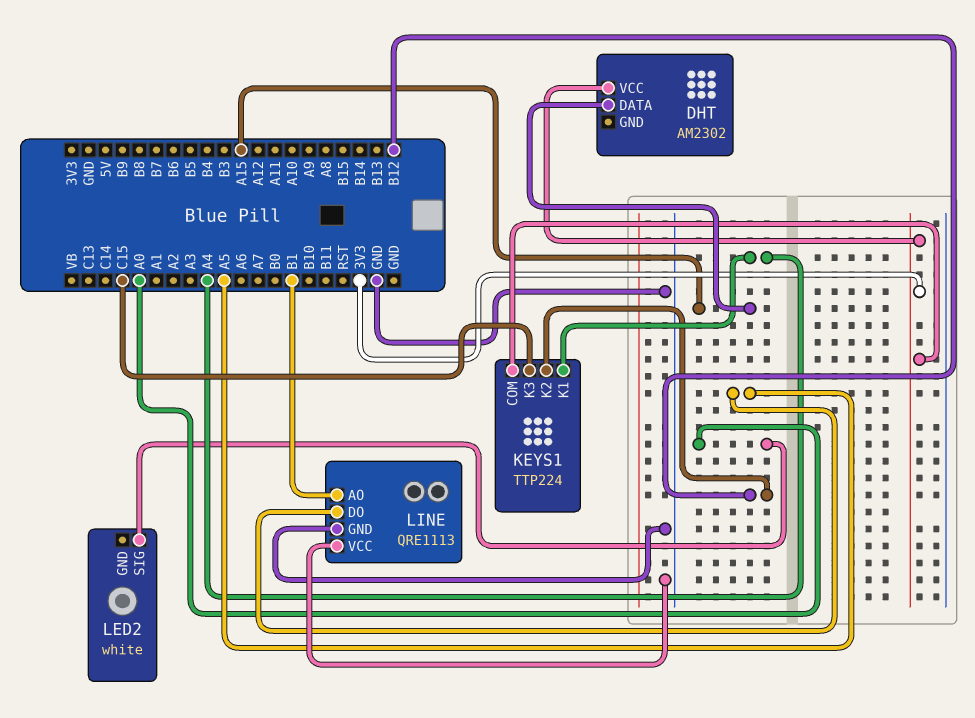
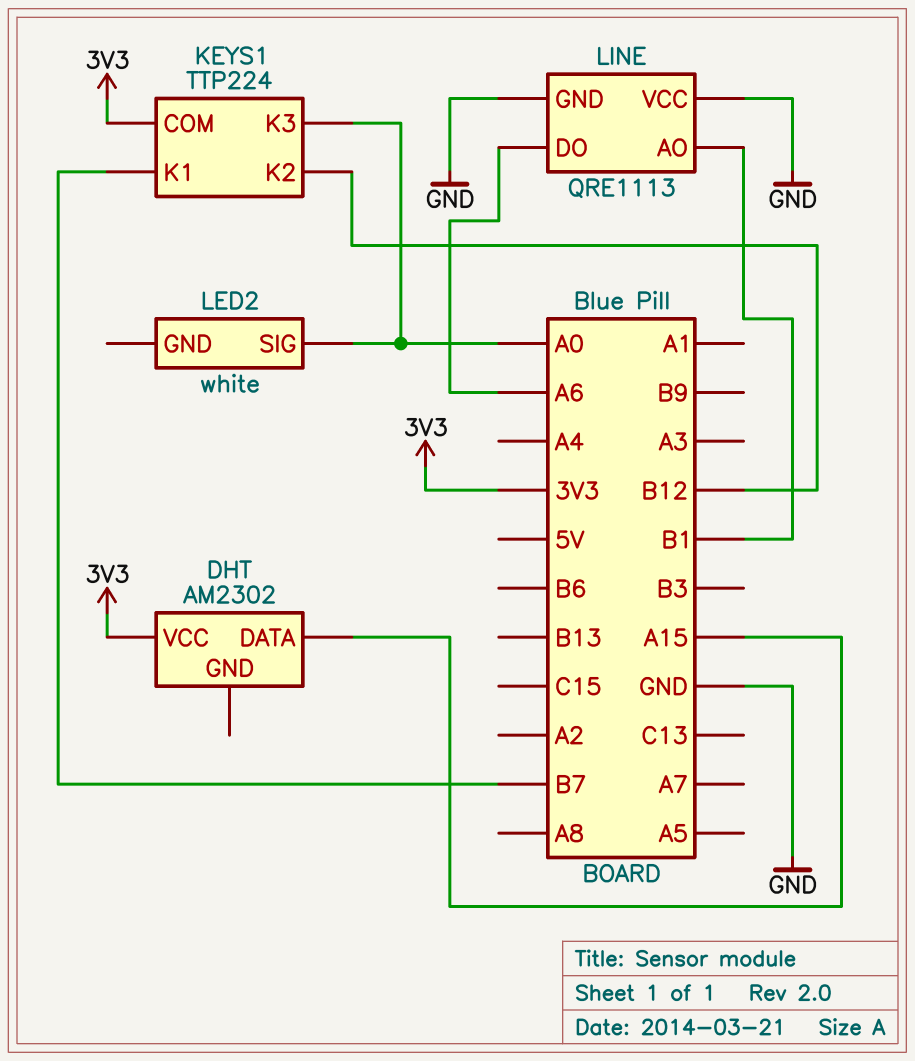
KEYS1 pin K1: A4 -> B7
KEYS1 pin K3: C15 -> A0
LINE pin DO: A5 -> A6

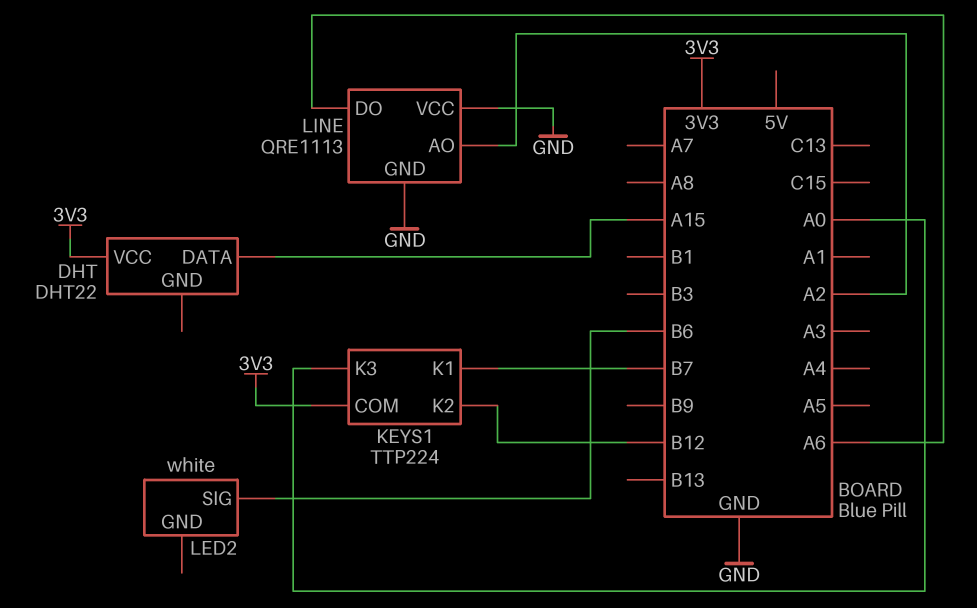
DHT: AM2302 -> DHT22
LED2 pin SIG: A0 -> B6
LINE pin AO: B1 -> A2

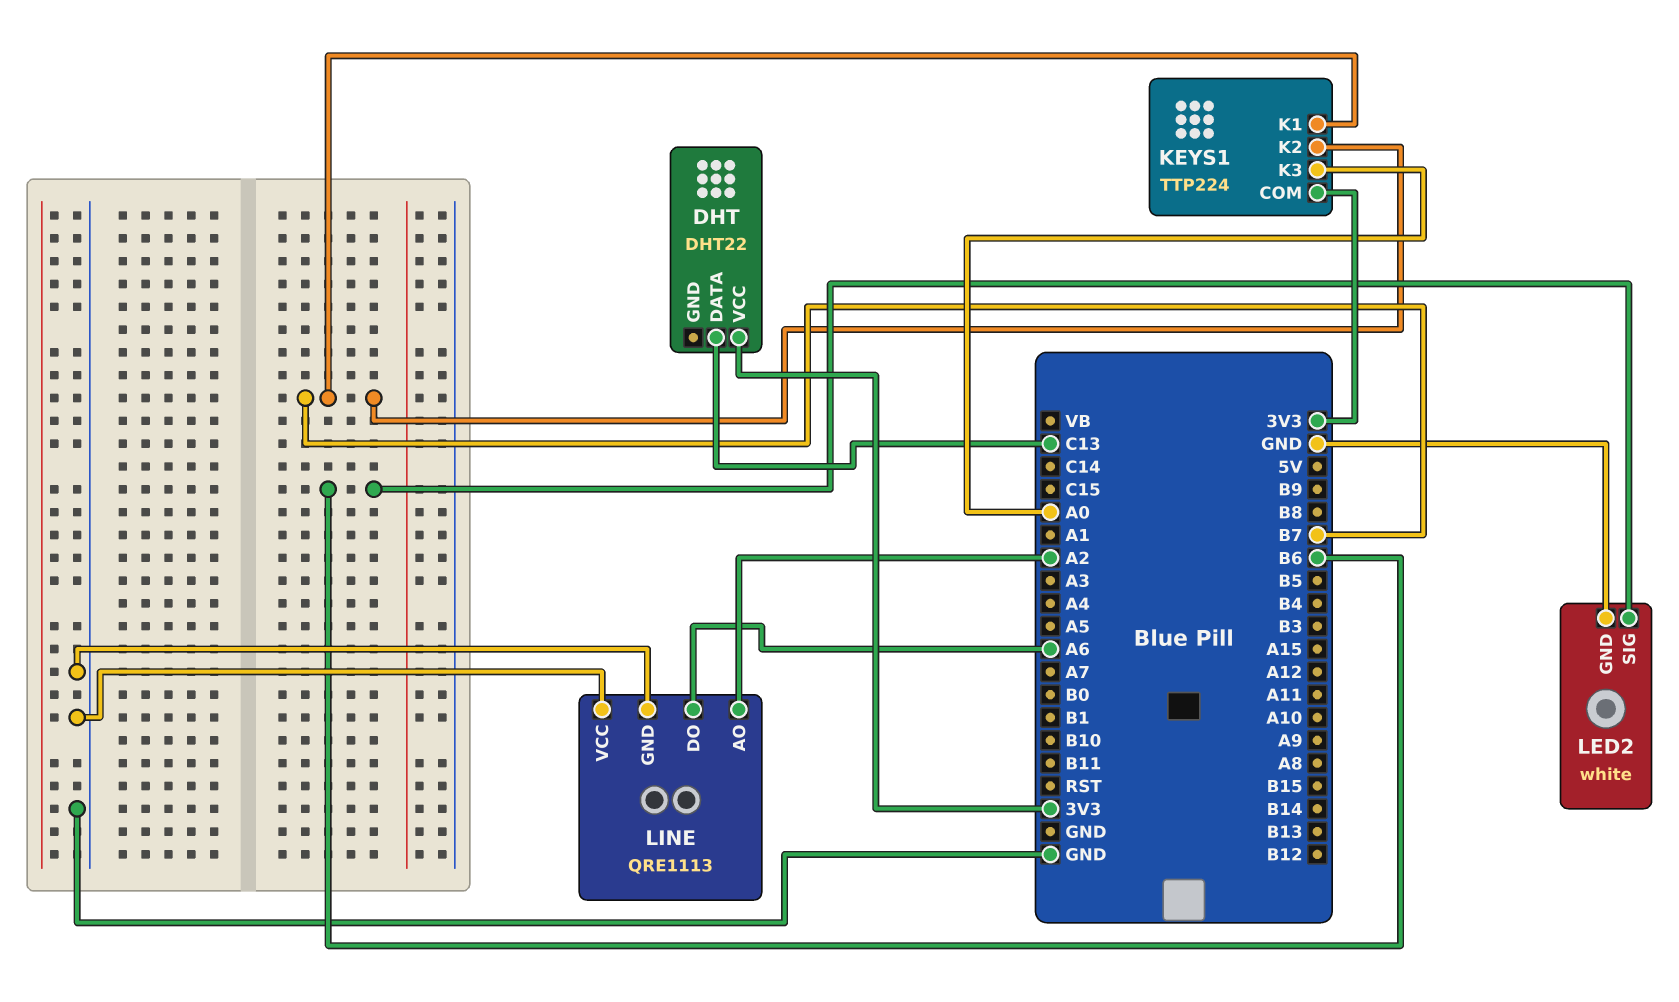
DHT pin DATA: A15 -> C13
KEYS1 pin K2: B12 -> B7
LED2 pin GND: none -> GND

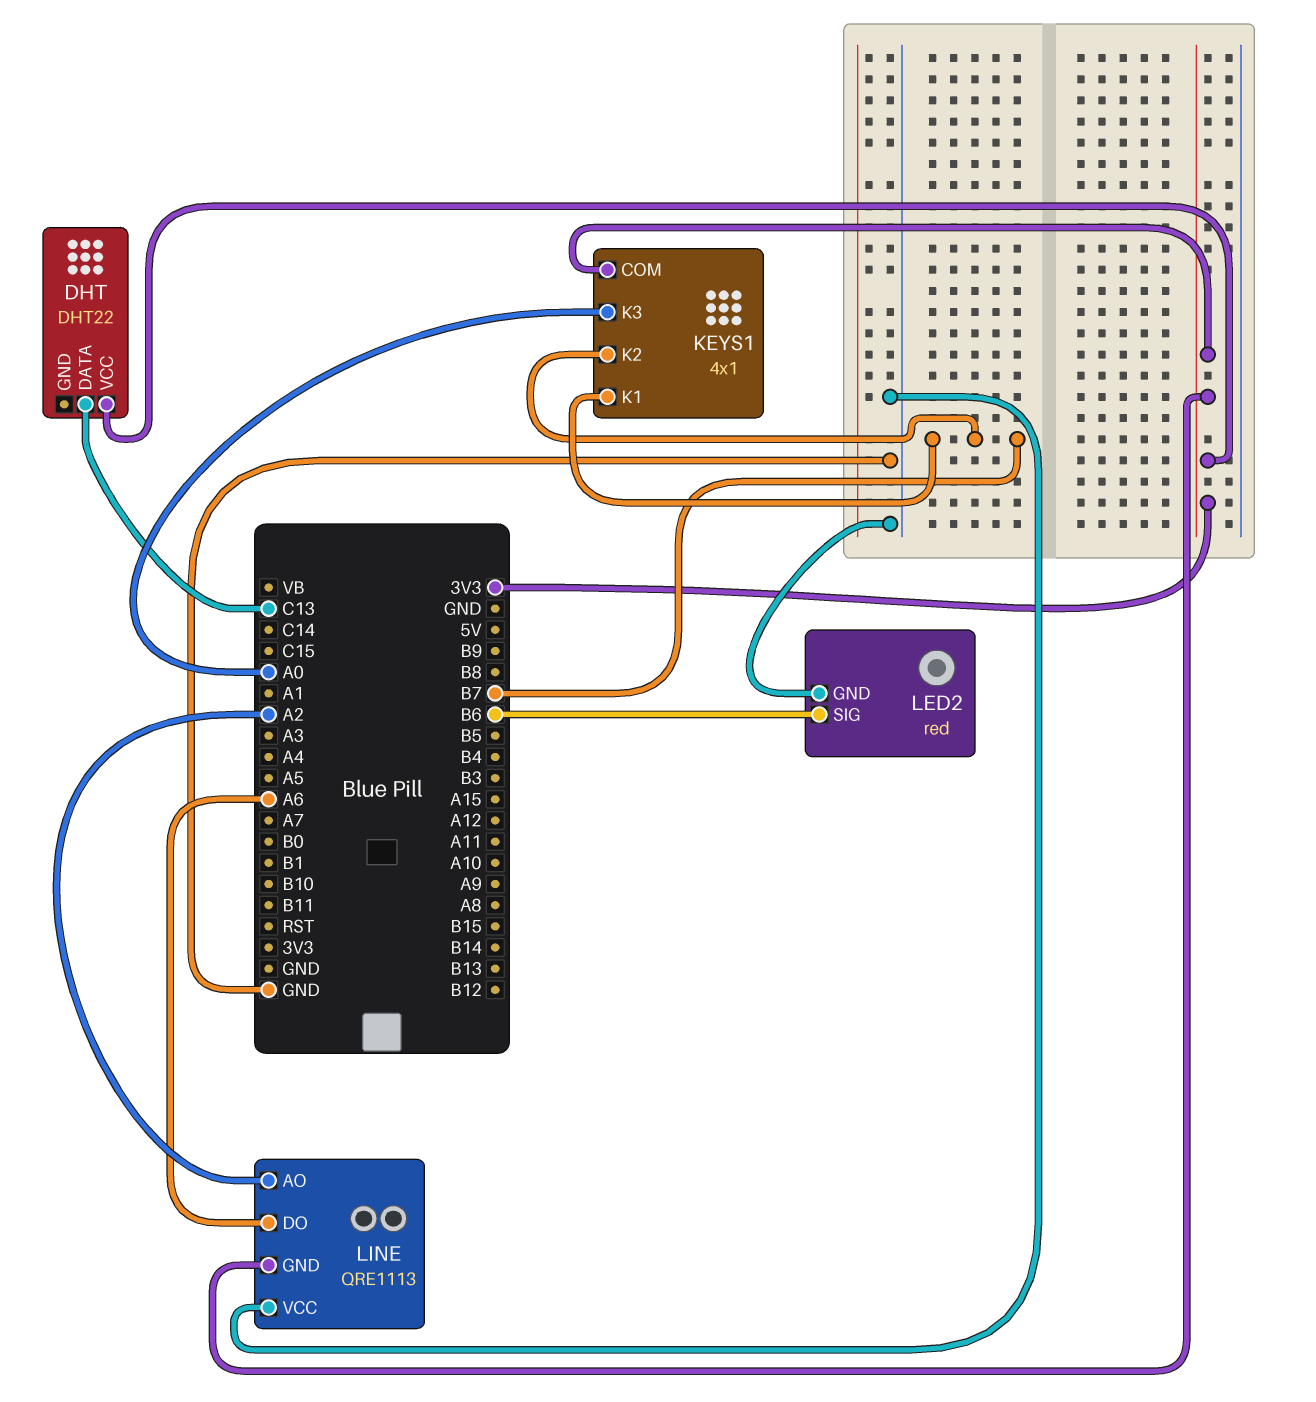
KEYS1: TTP224 -> 4x1
LED2: white -> red
LINE pin GND: GND -> 3V3

